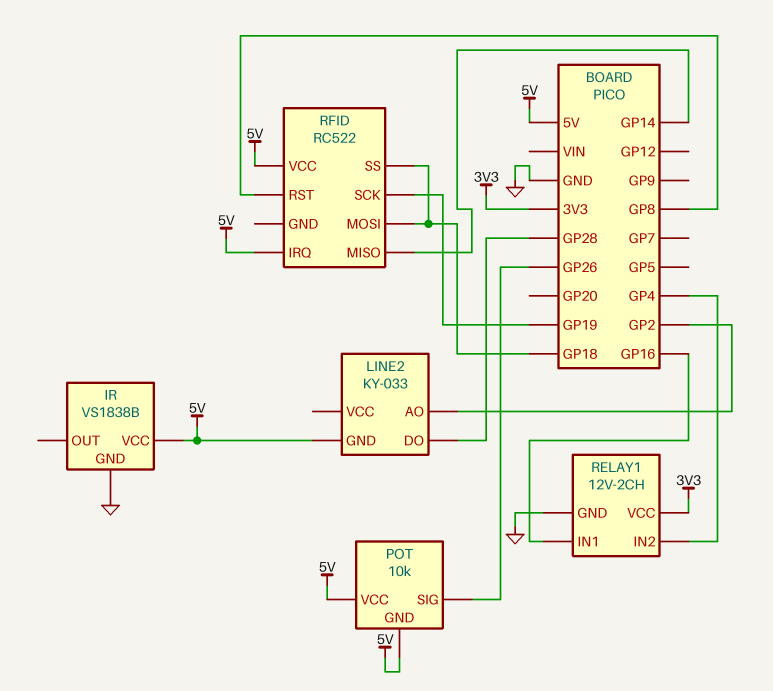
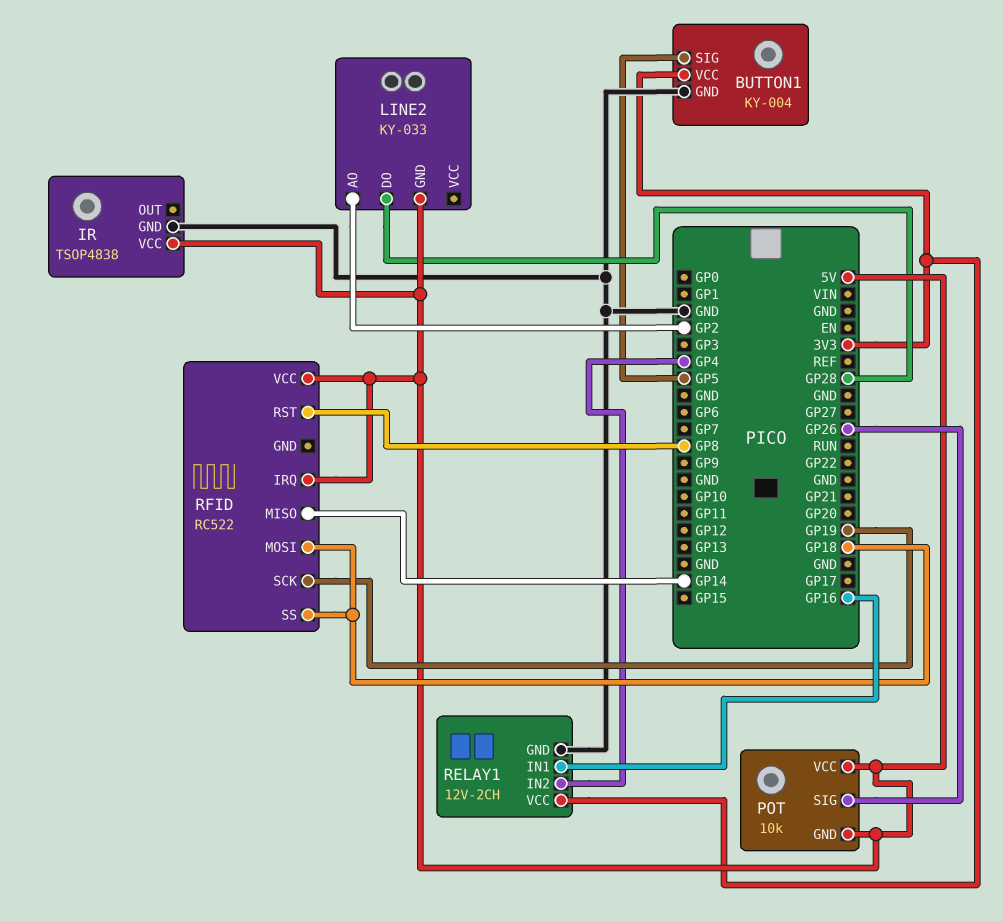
BUTTON1: none -> KY-004
BUTTON1 pin GND: none -> GND
BUTTON1 pin SIG: none -> GP5
BUTTON1 pin VCC: none -> 3V3
IR: VS1838B -> TSOP4838

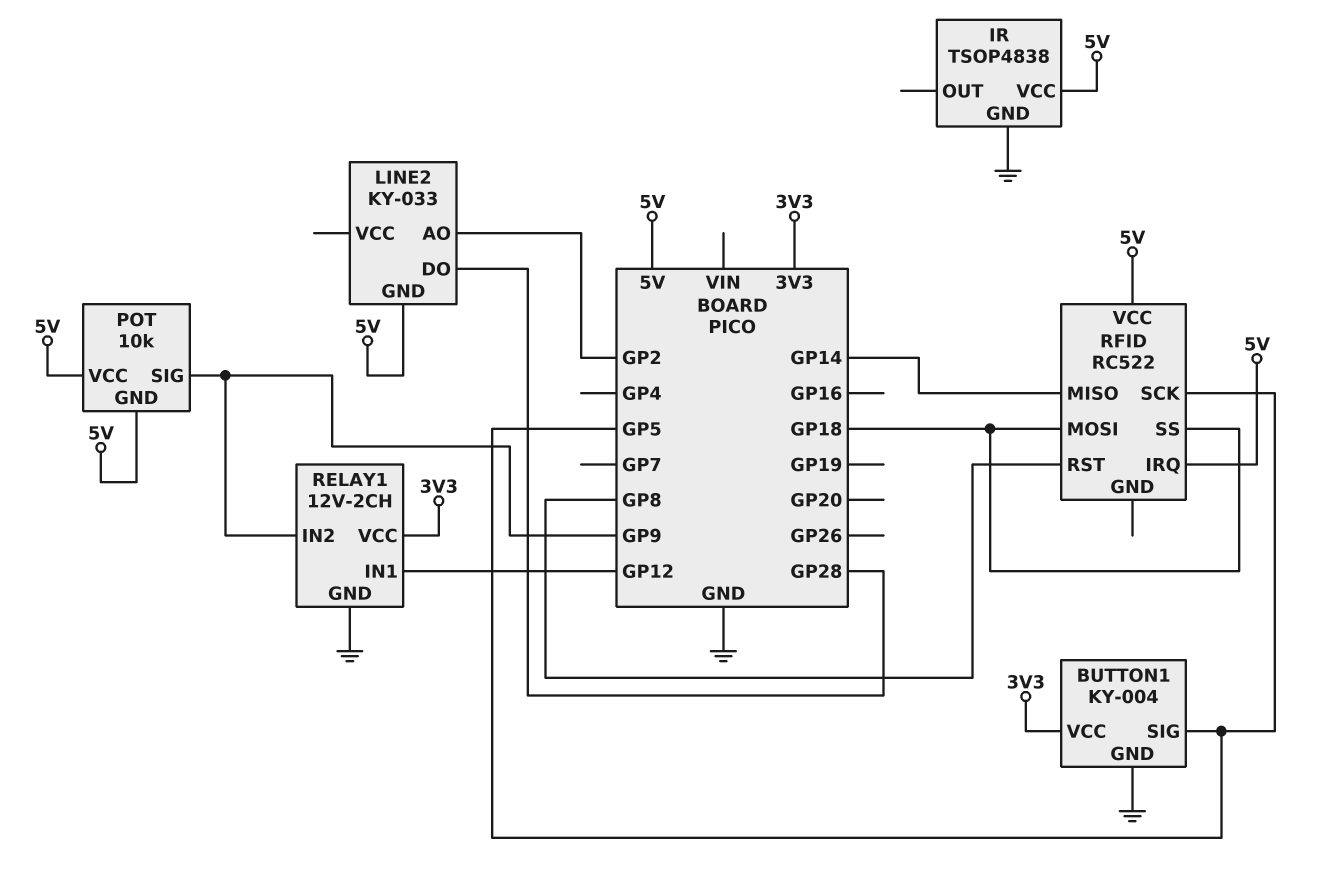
POT pin SIG: GP26 -> GP9
RELAY1 pin IN1: GP16 -> GP12
RELAY1 pin IN2: GP4 -> GP9
RFID pin SCK: GP19 -> GP5

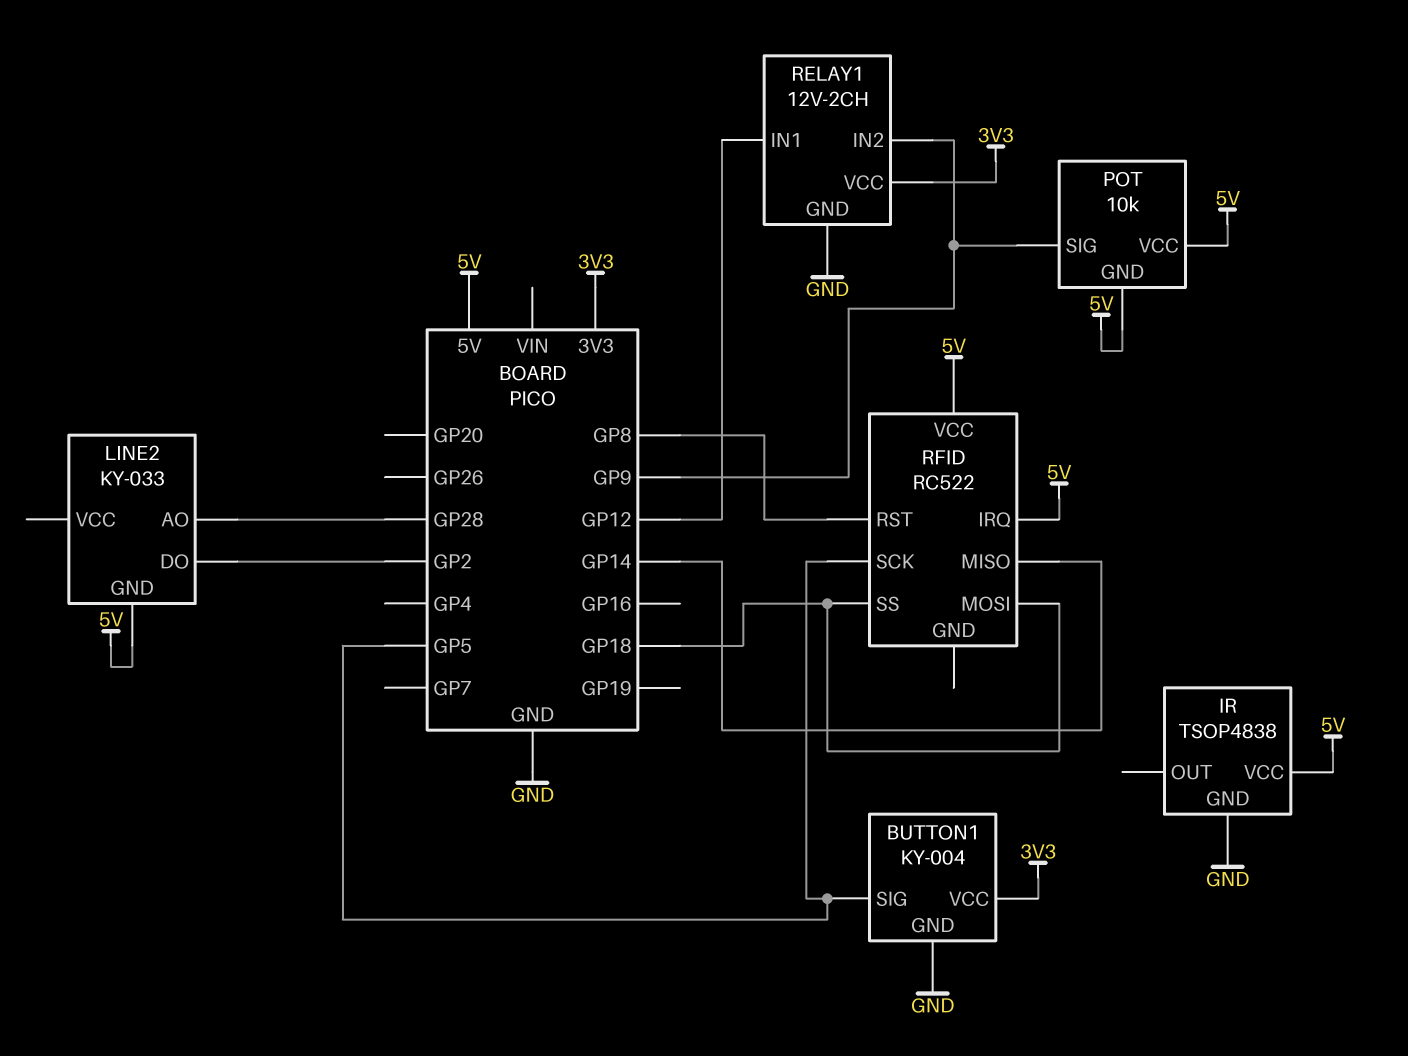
LINE2 pin AO: GP2 -> GP28
LINE2 pin DO: GP28 -> GP2

